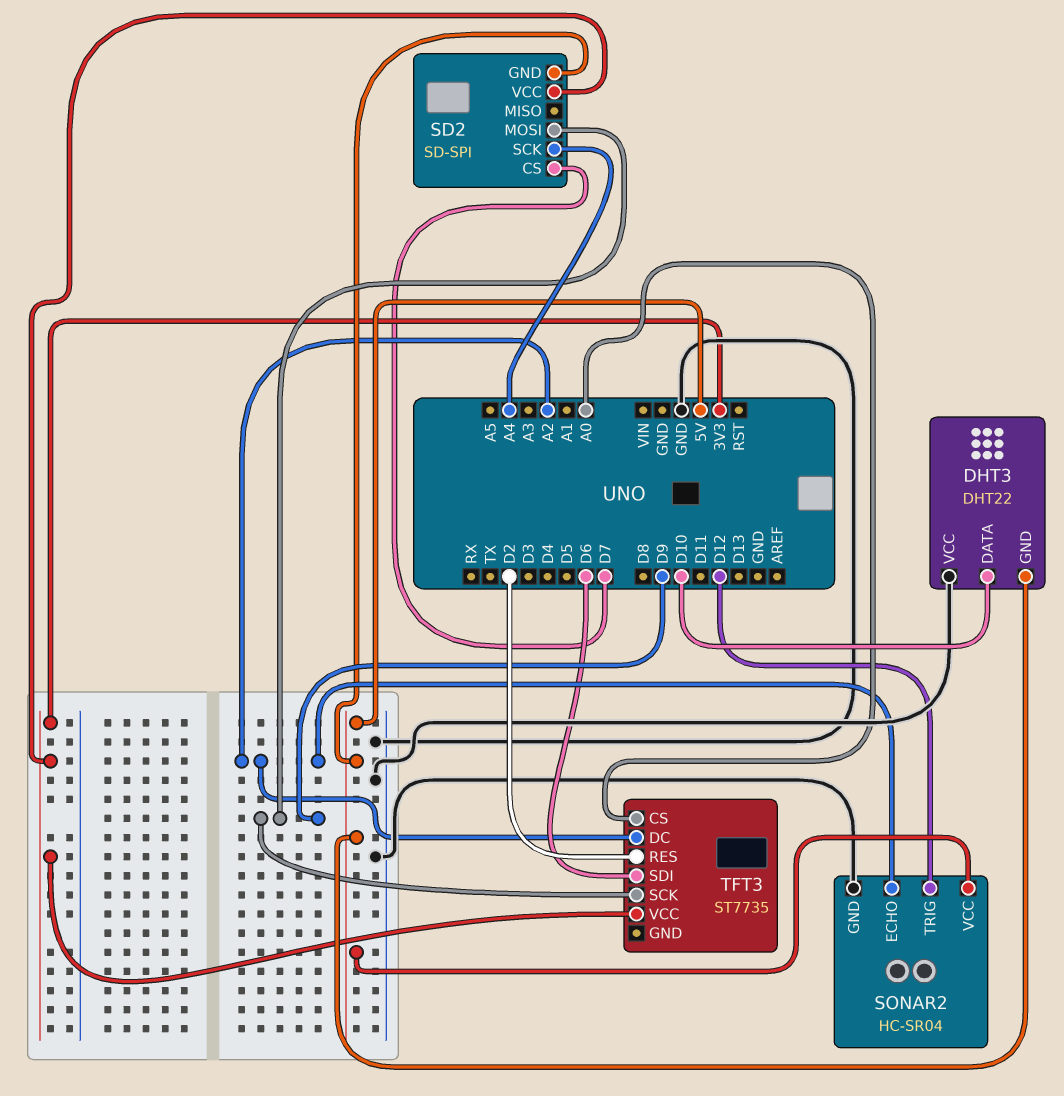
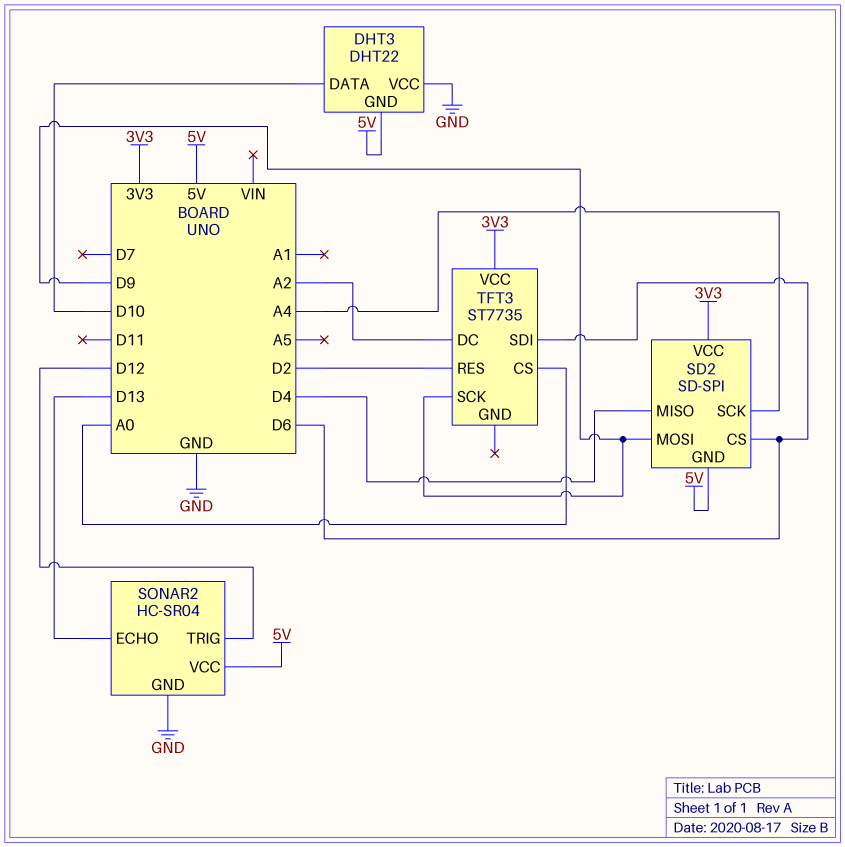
SD2 pin CS: D7 -> D6
SD2 pin MISO: none -> D4
SONAR2 pin ECHO: A2 -> D13

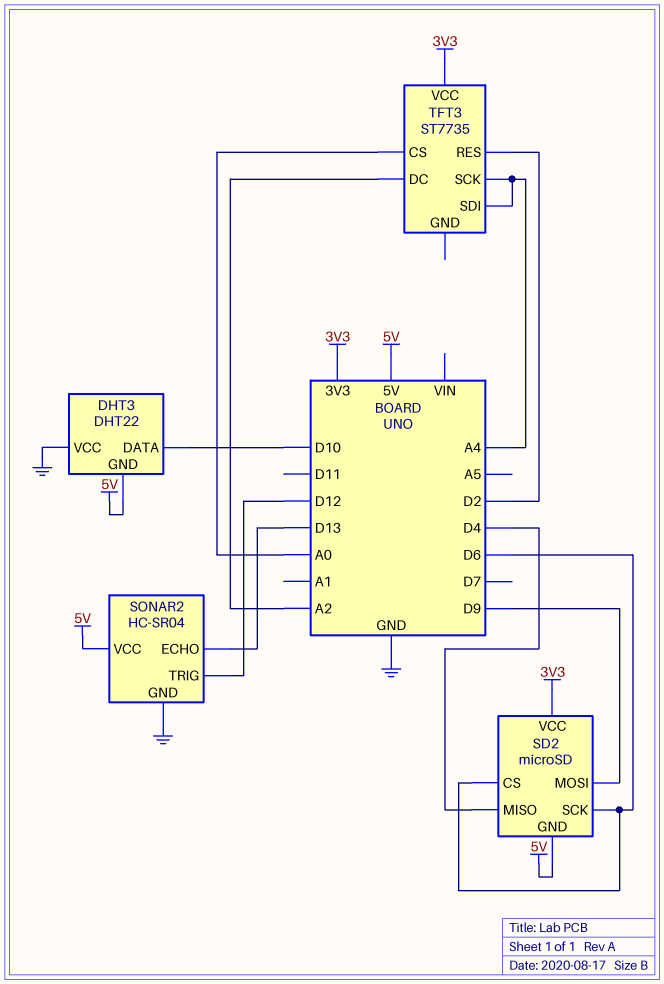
SD2: SD-SPI -> microSD
SD2 pin SCK: A4 -> D6
TFT3 pin SCK: D9 -> A4
TFT3 pin SDI: D6 -> A4

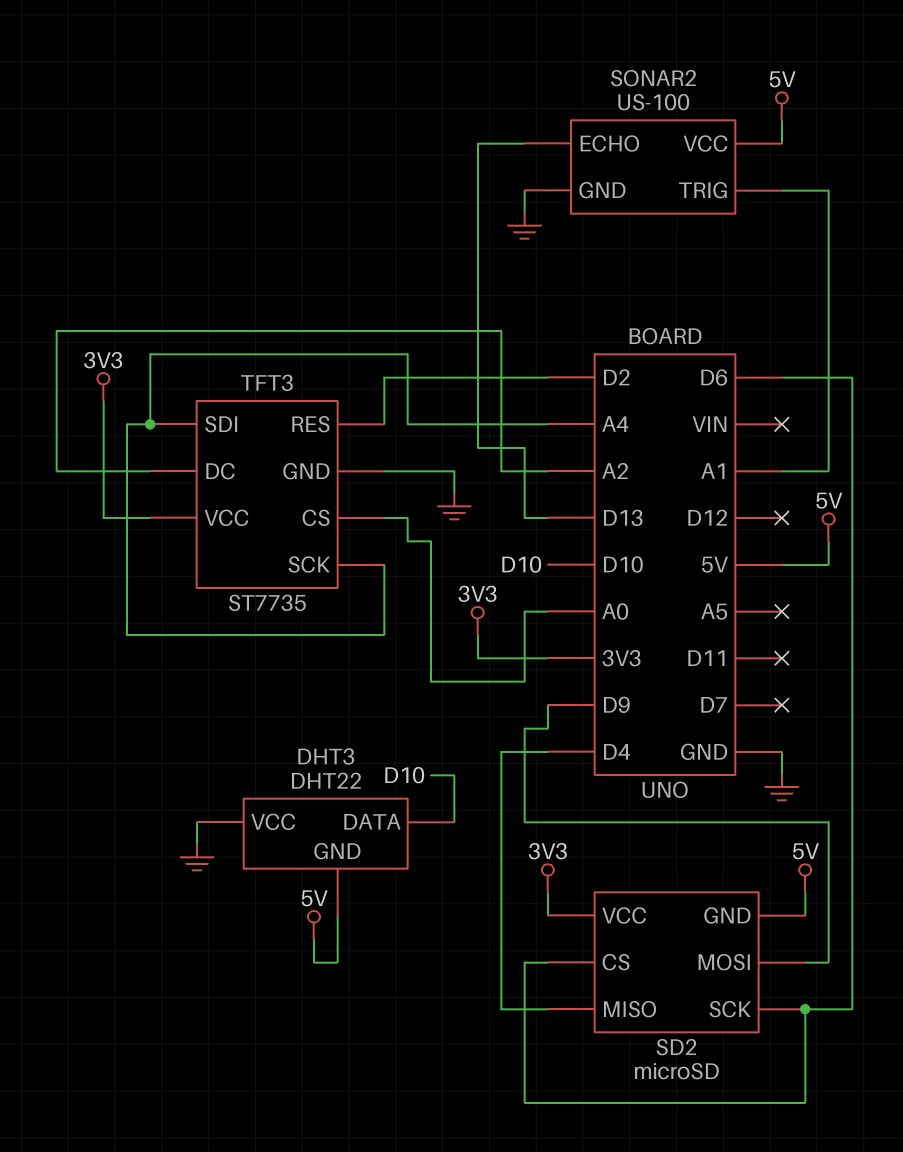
SONAR2: HC-SR04 -> US-100
SONAR2 pin TRIG: D12 -> A1
TFT3 pin GND: none -> GND

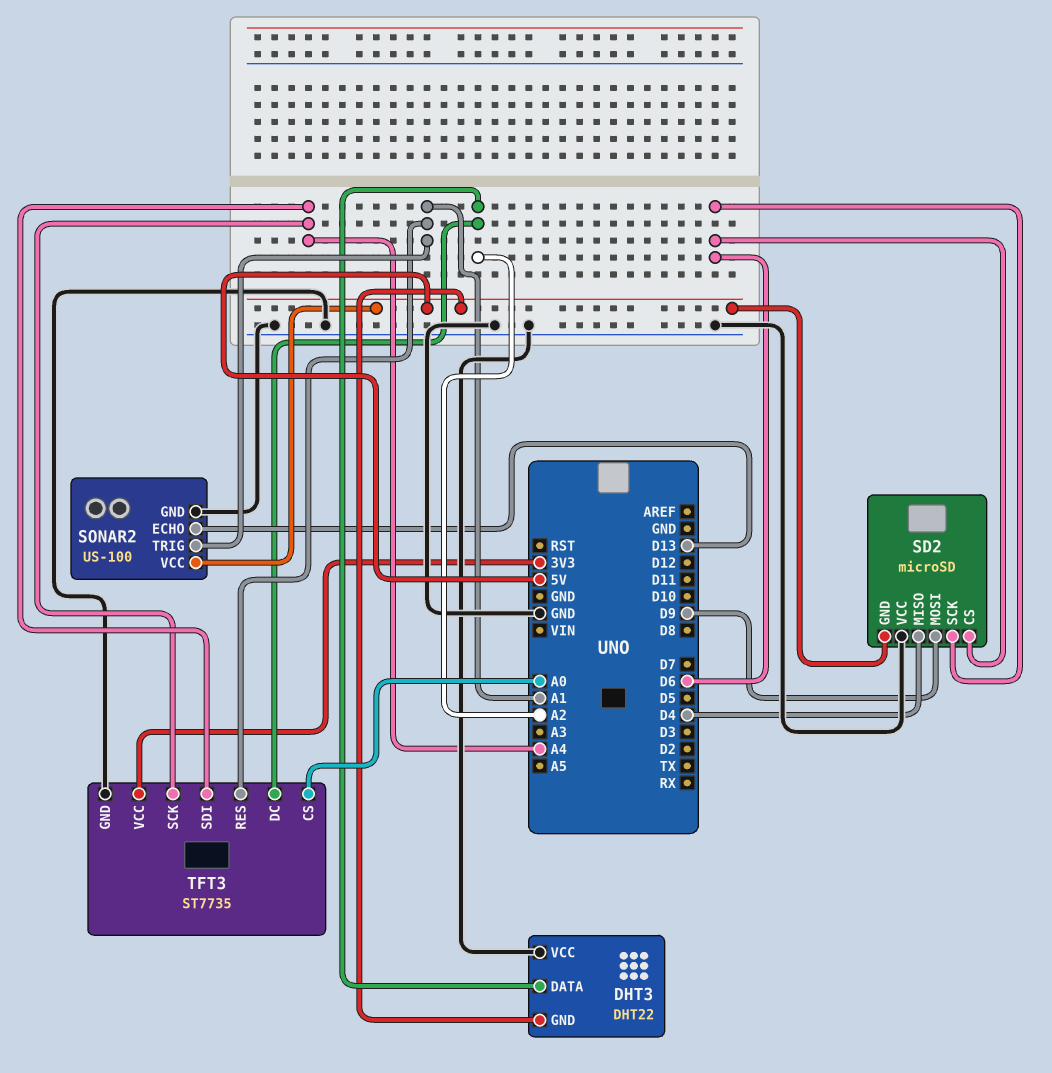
DHT3 pin DATA: D10 -> A2
SD2 pin VCC: 3V3 -> GND
TFT3 pin RES: D2 -> A1

